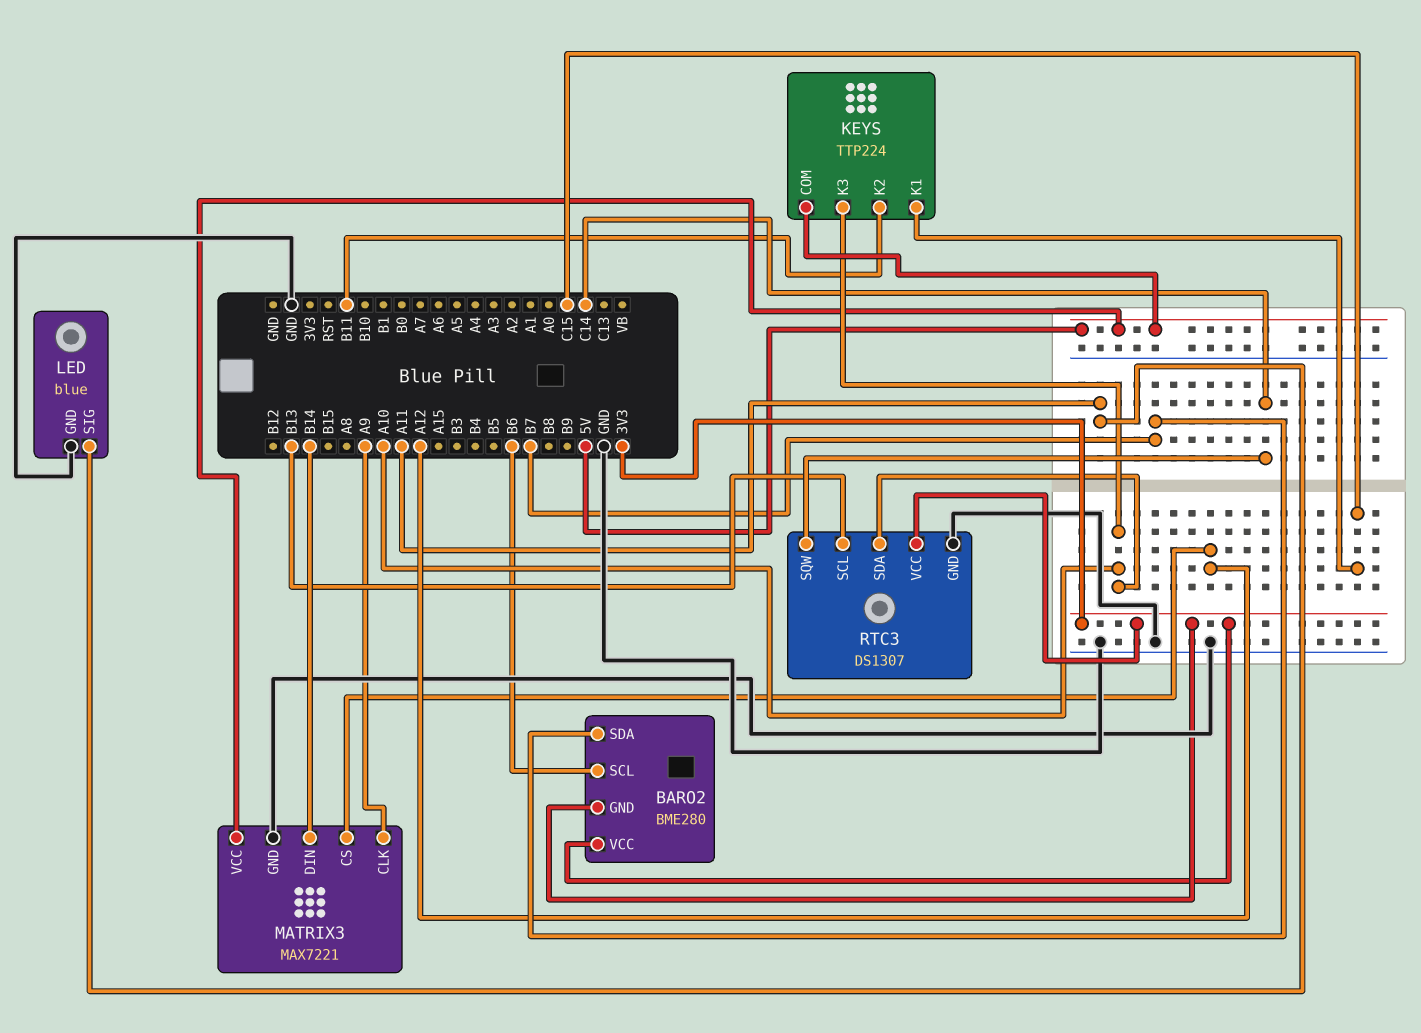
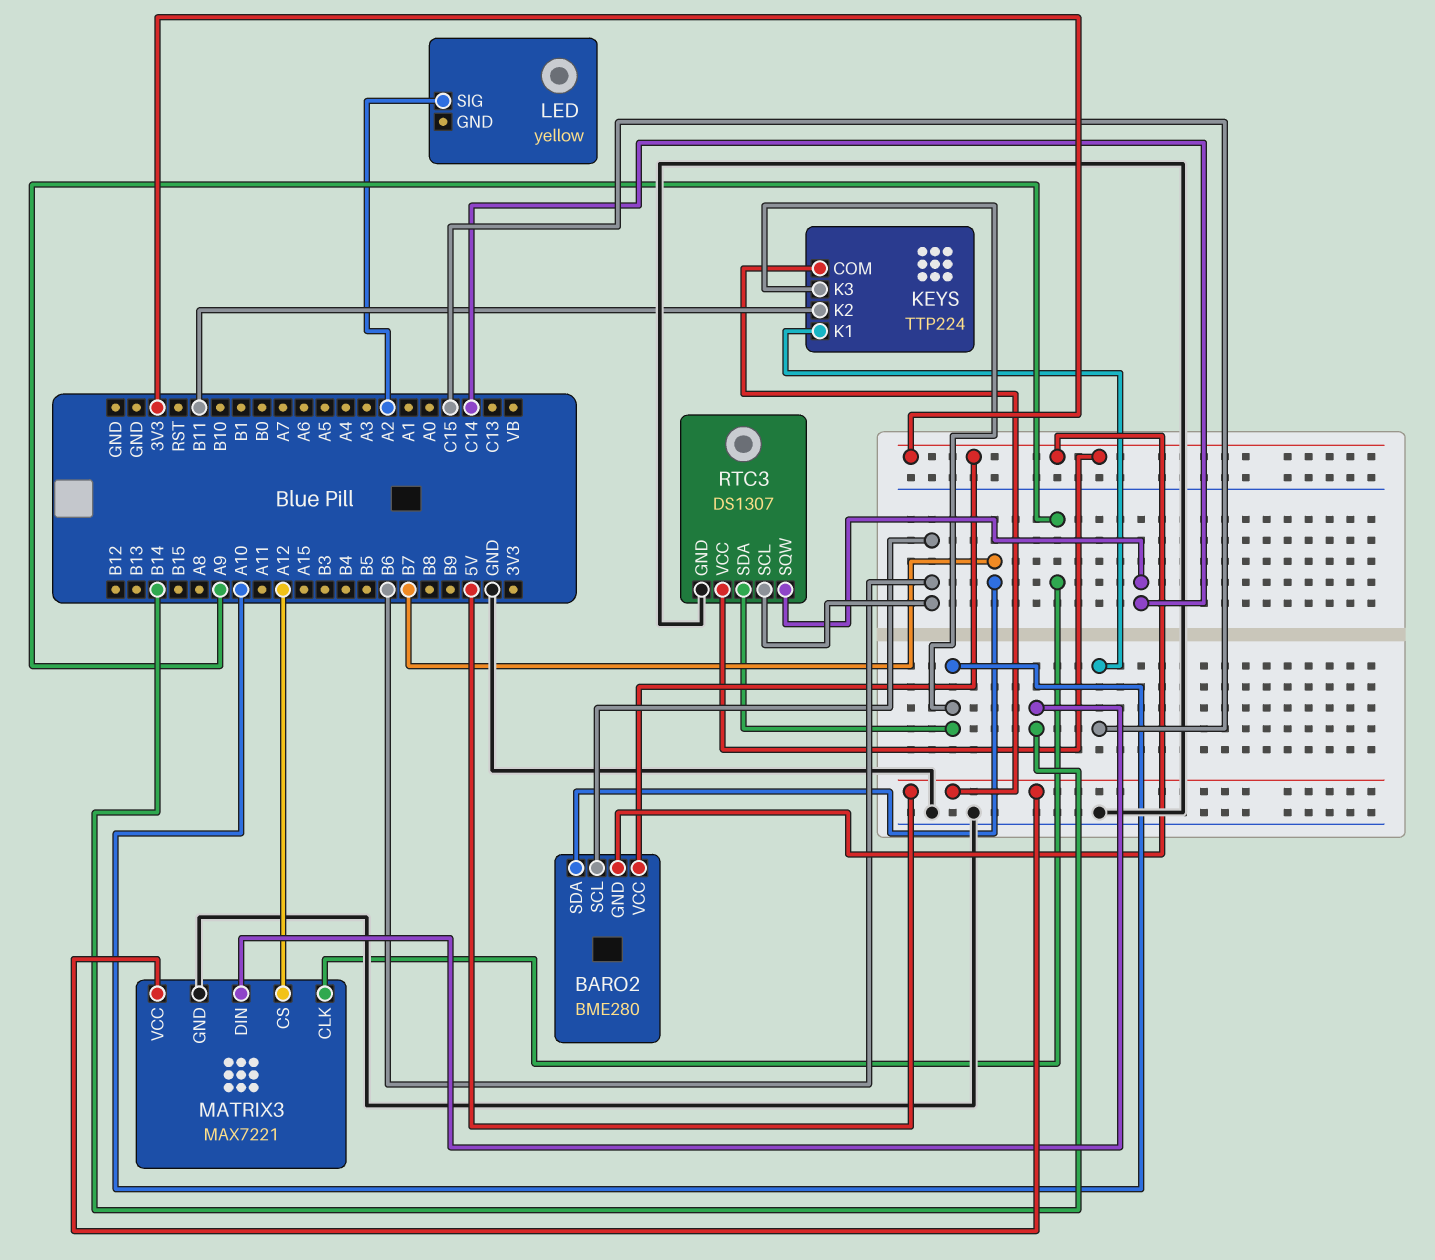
LED: blue -> yellow
LED pin GND: GND -> none
LED pin SIG: A11 -> A2
RTC3 pin SCL: B13 -> B6

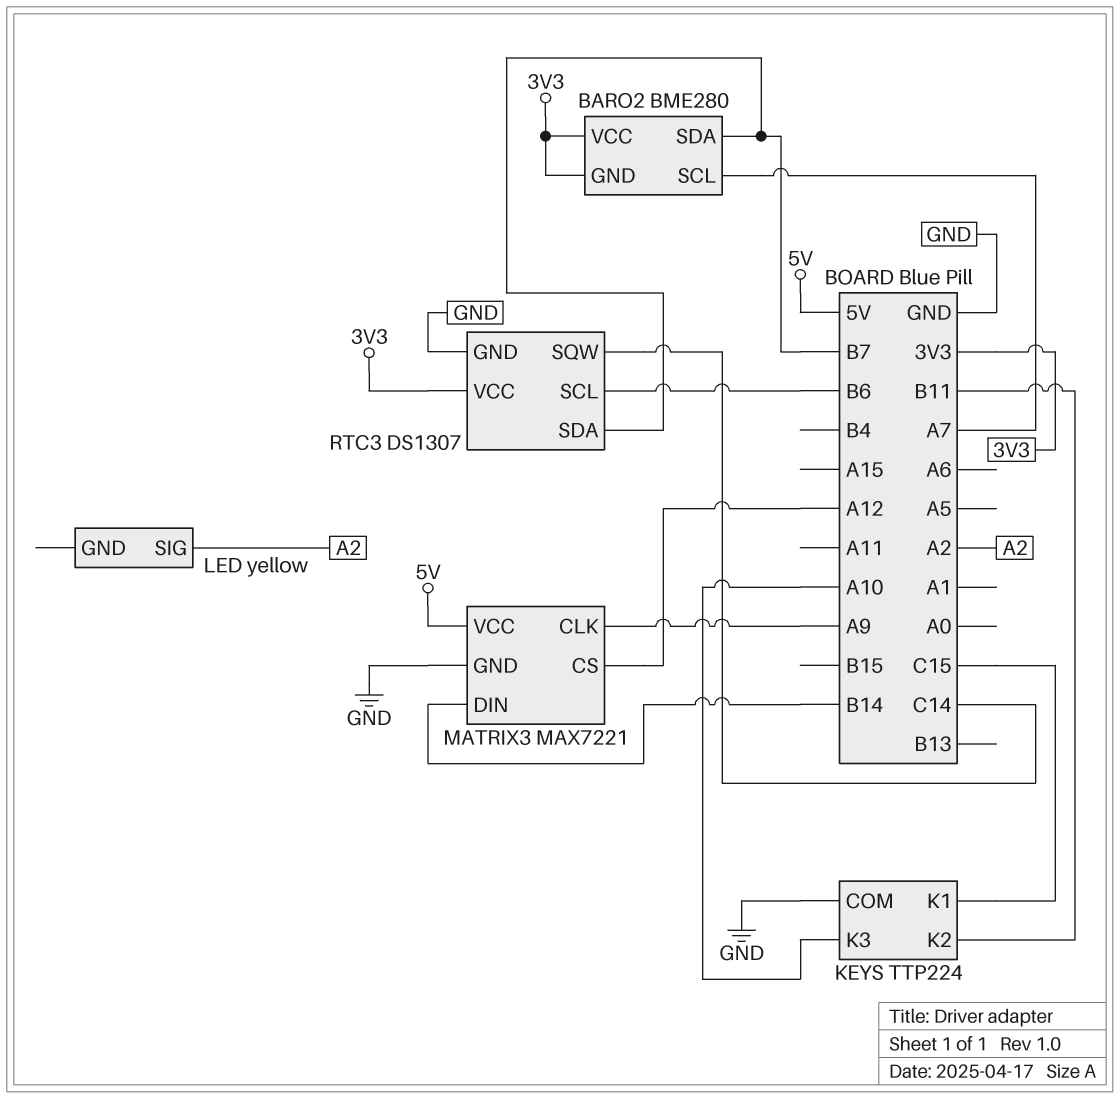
BARO2 pin SCL: B6 -> A7
KEYS pin COM: 5V -> GND
RTC3 pin SDA: A10 -> B7

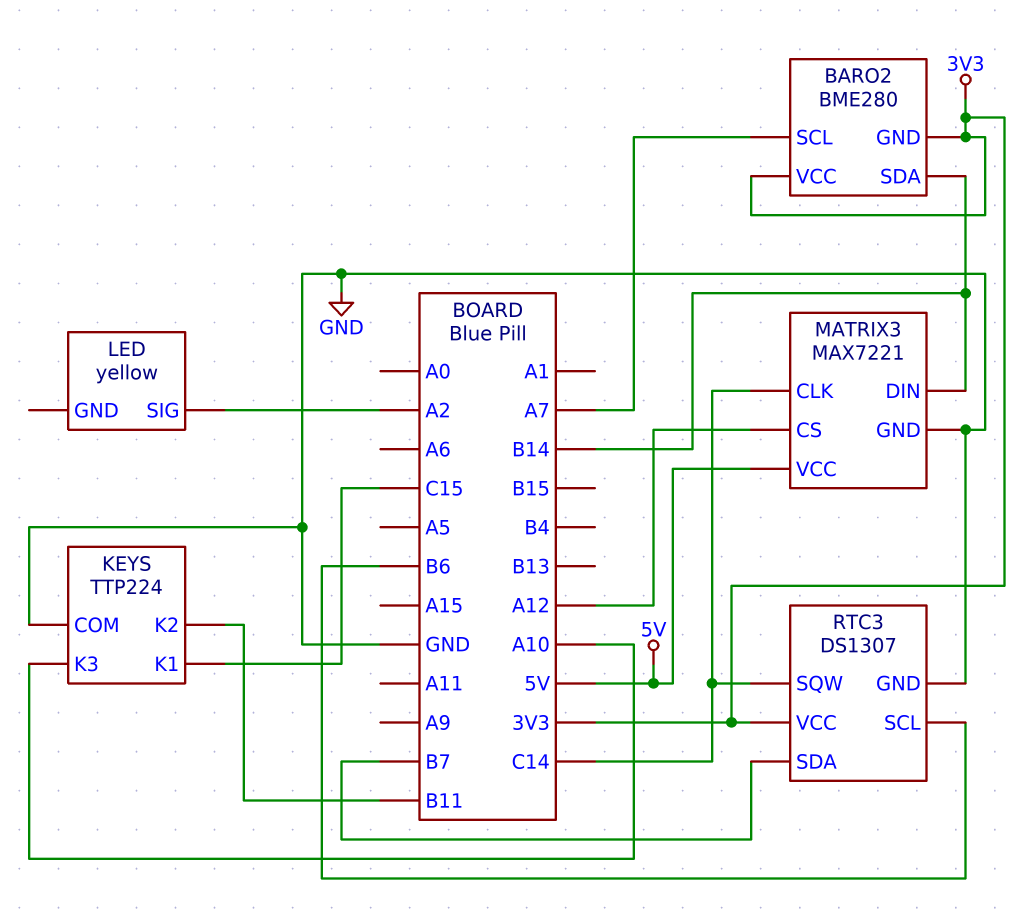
BARO2 pin SDA: B7 -> B14
MATRIX3 pin CLK: A9 -> C14

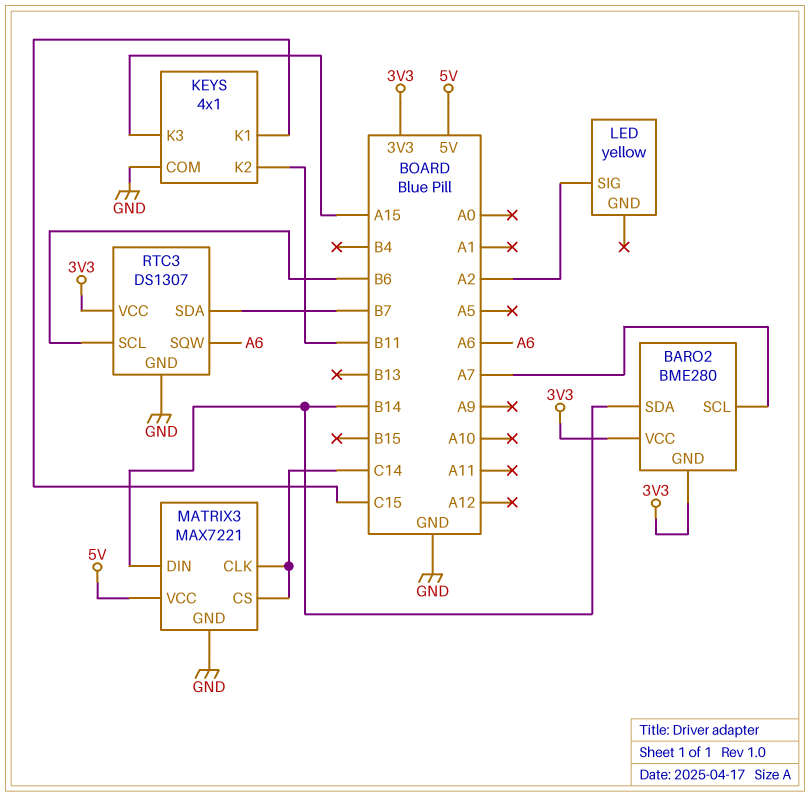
KEYS: TTP224 -> 4x1
KEYS pin K3: A10 -> A15
MATRIX3 pin CS: A12 -> C14
RTC3 pin SQW: C14 -> A6

